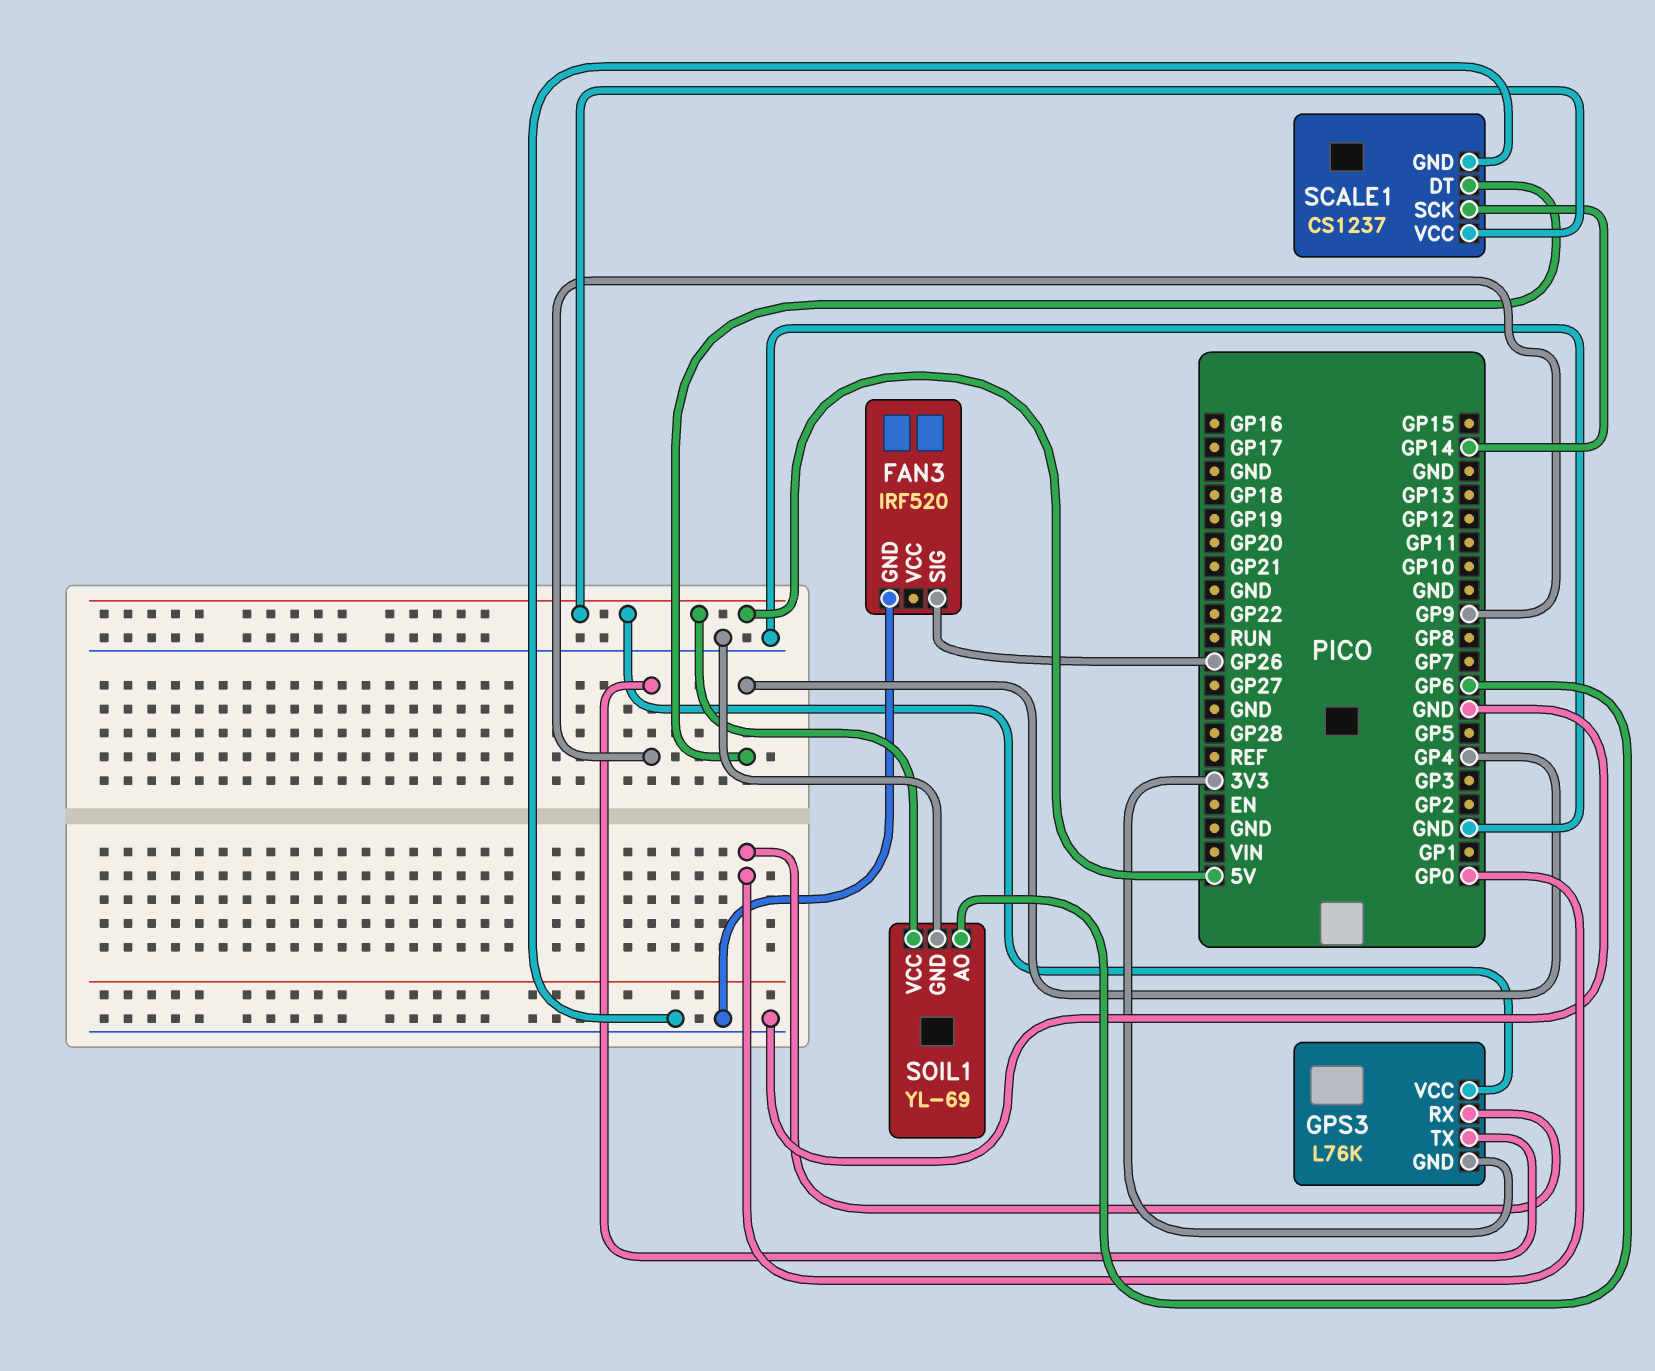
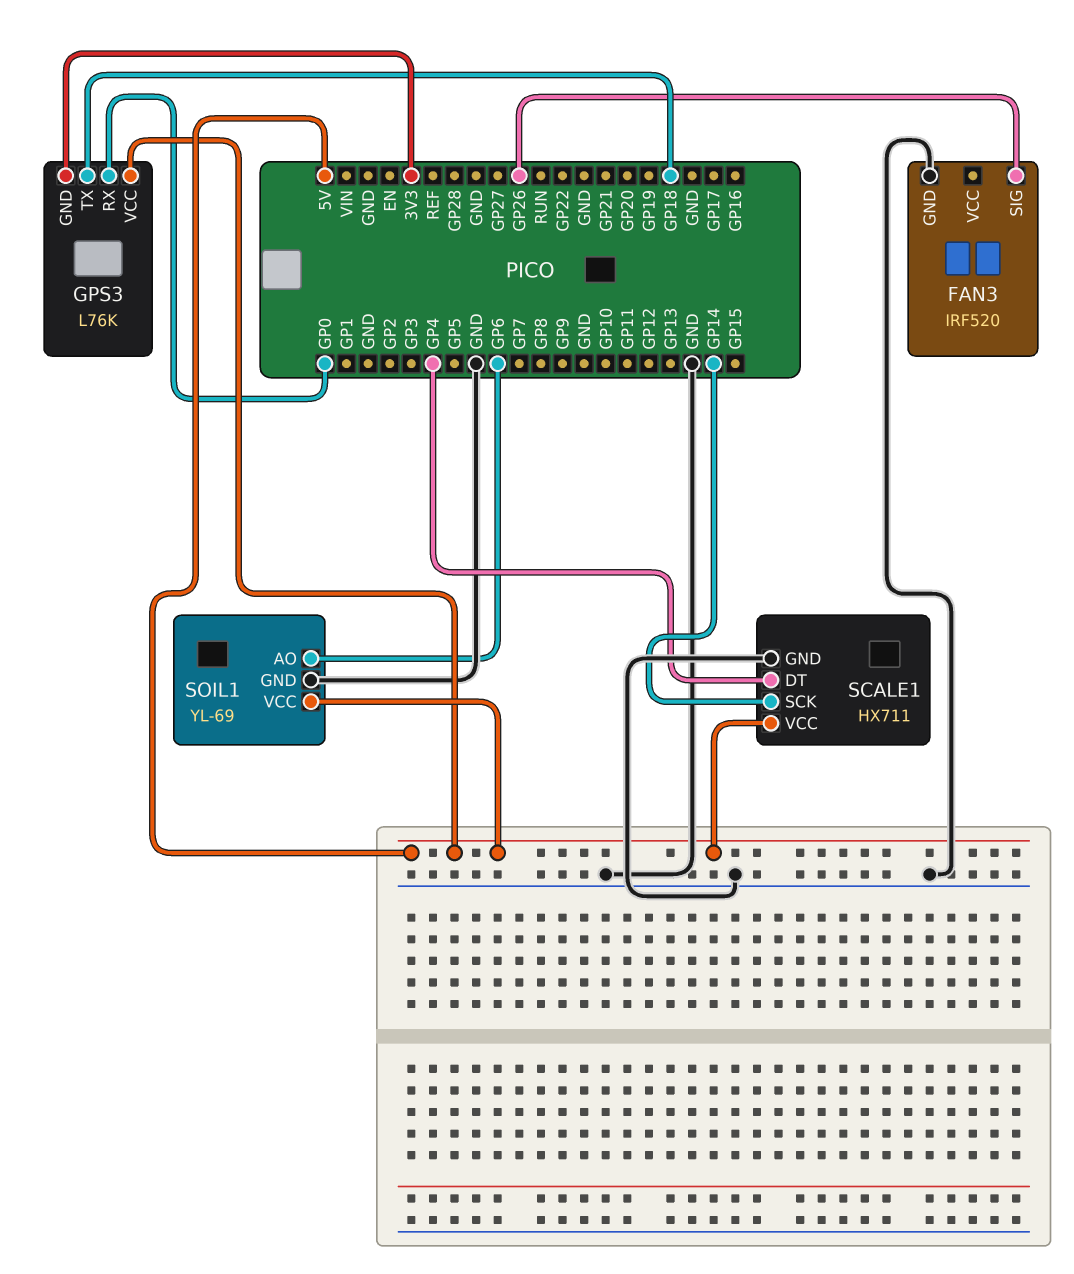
GPS3 pin TX: GP9 -> GP18
SCALE1: CS1237 -> HX711

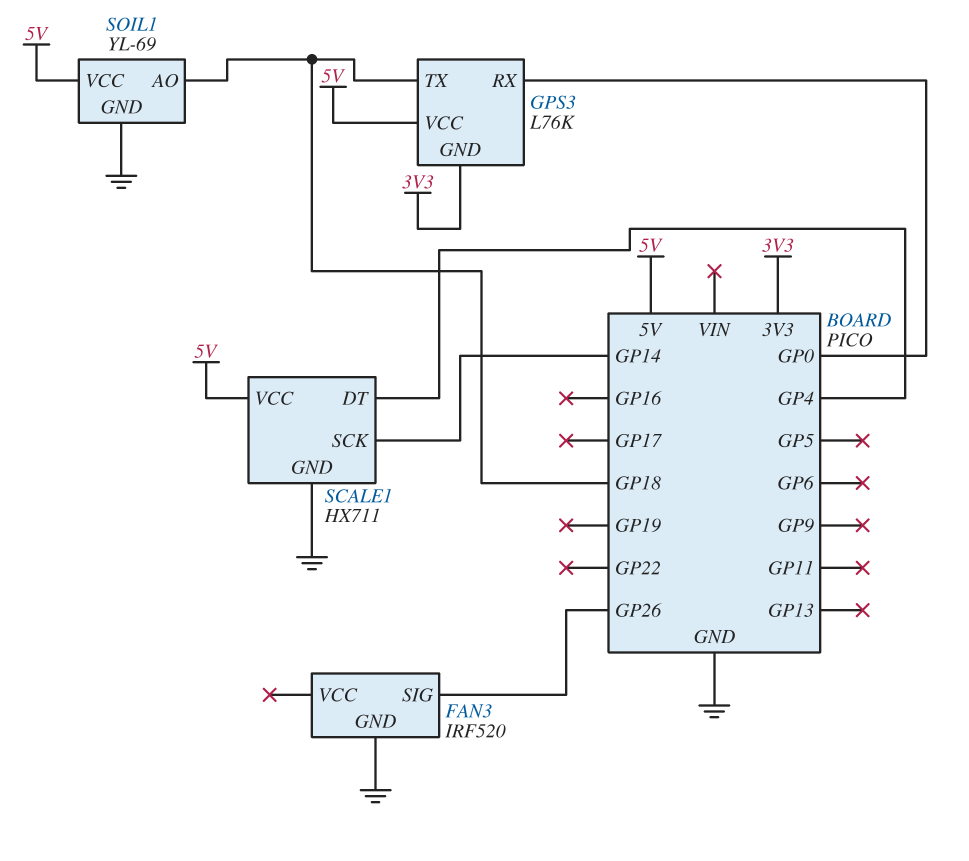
SOIL1 pin AO: GP6 -> GP18

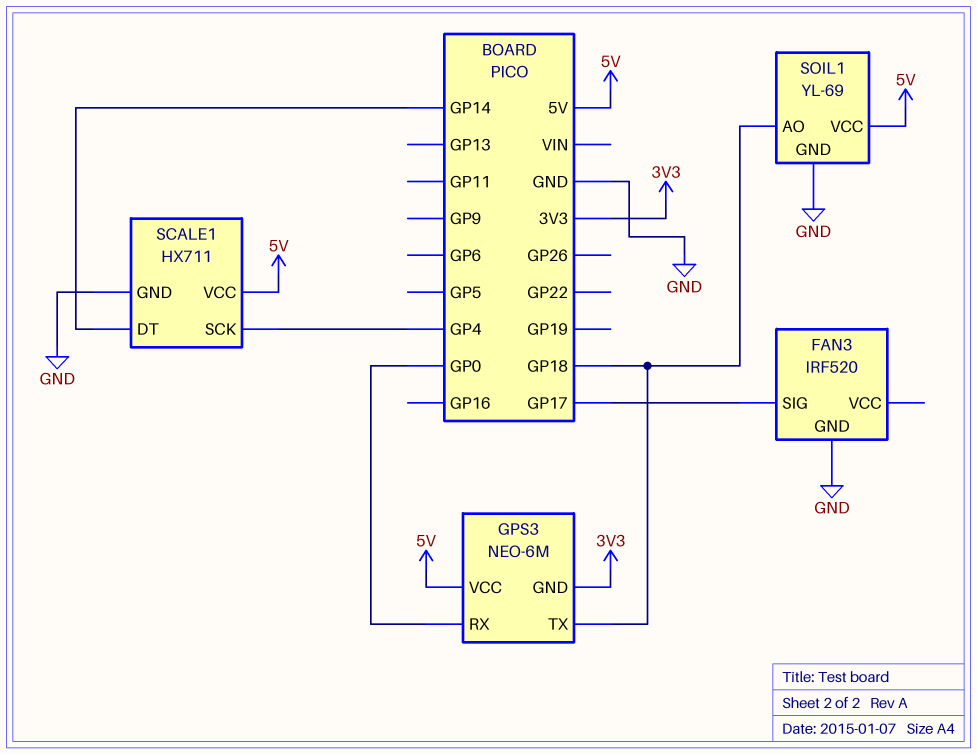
FAN3 pin SIG: GP26 -> GP17
GPS3: L76K -> NEO-6M
SCALE1 pin DT: GP4 -> GP14
SCALE1 pin SCK: GP14 -> GP4

